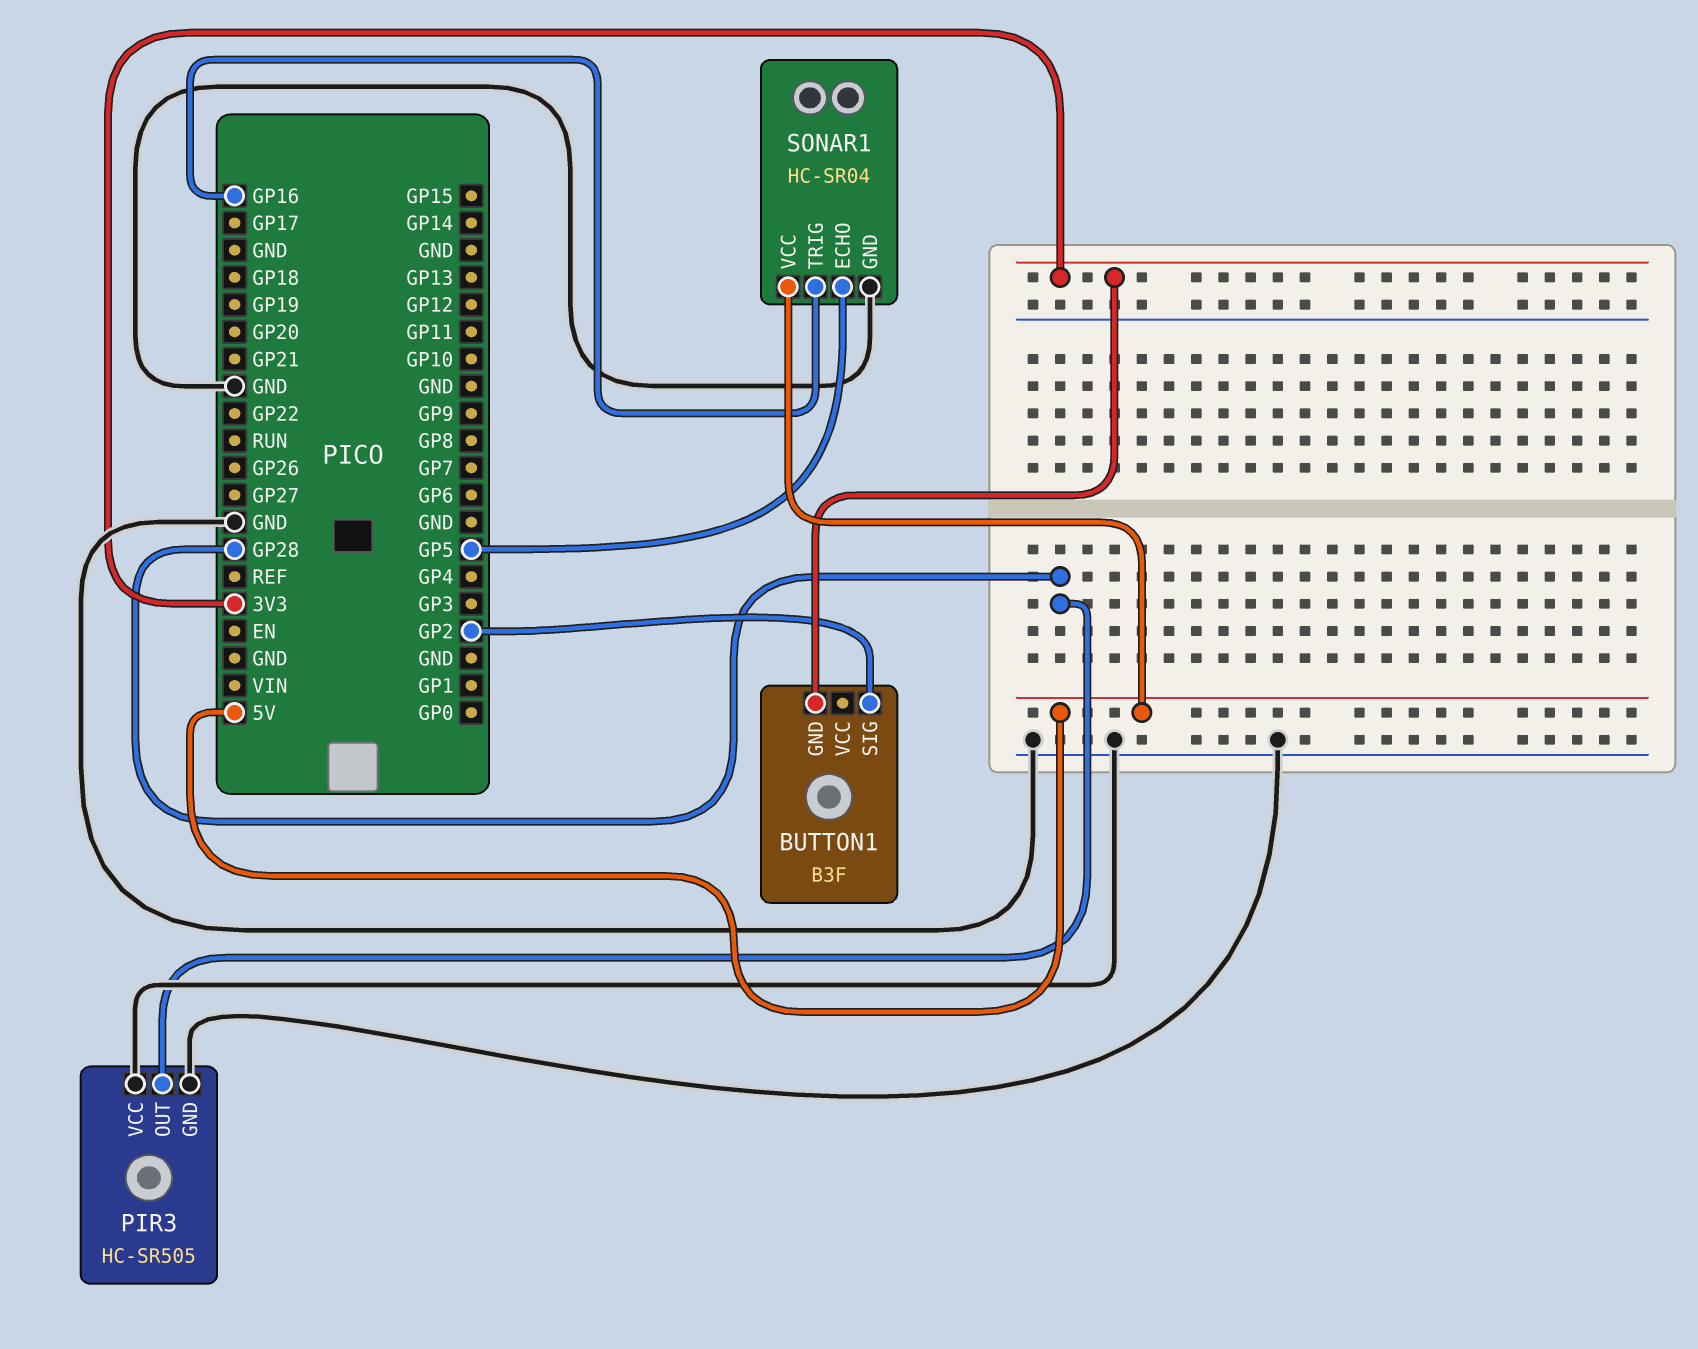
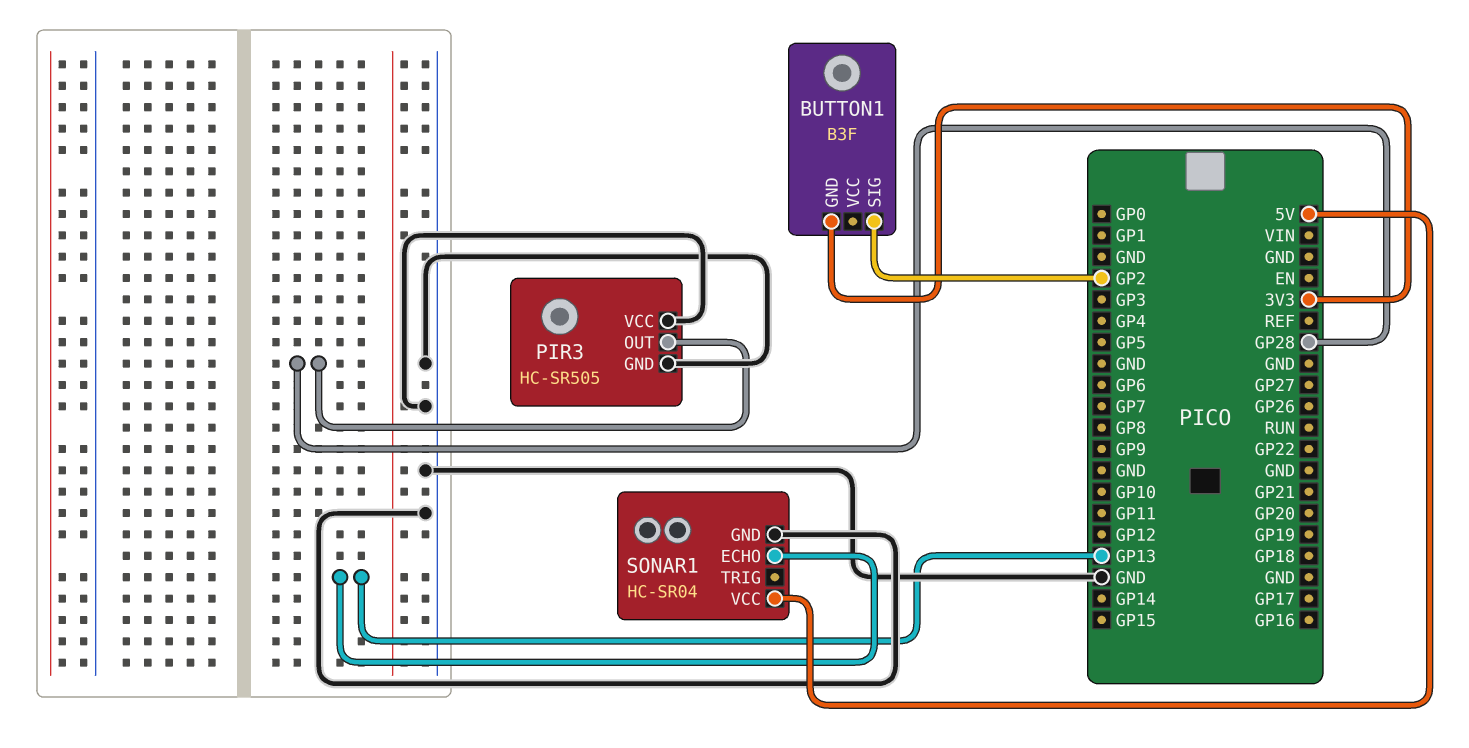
SONAR1 pin ECHO: GP5 -> GP13
SONAR1 pin TRIG: GP16 -> none

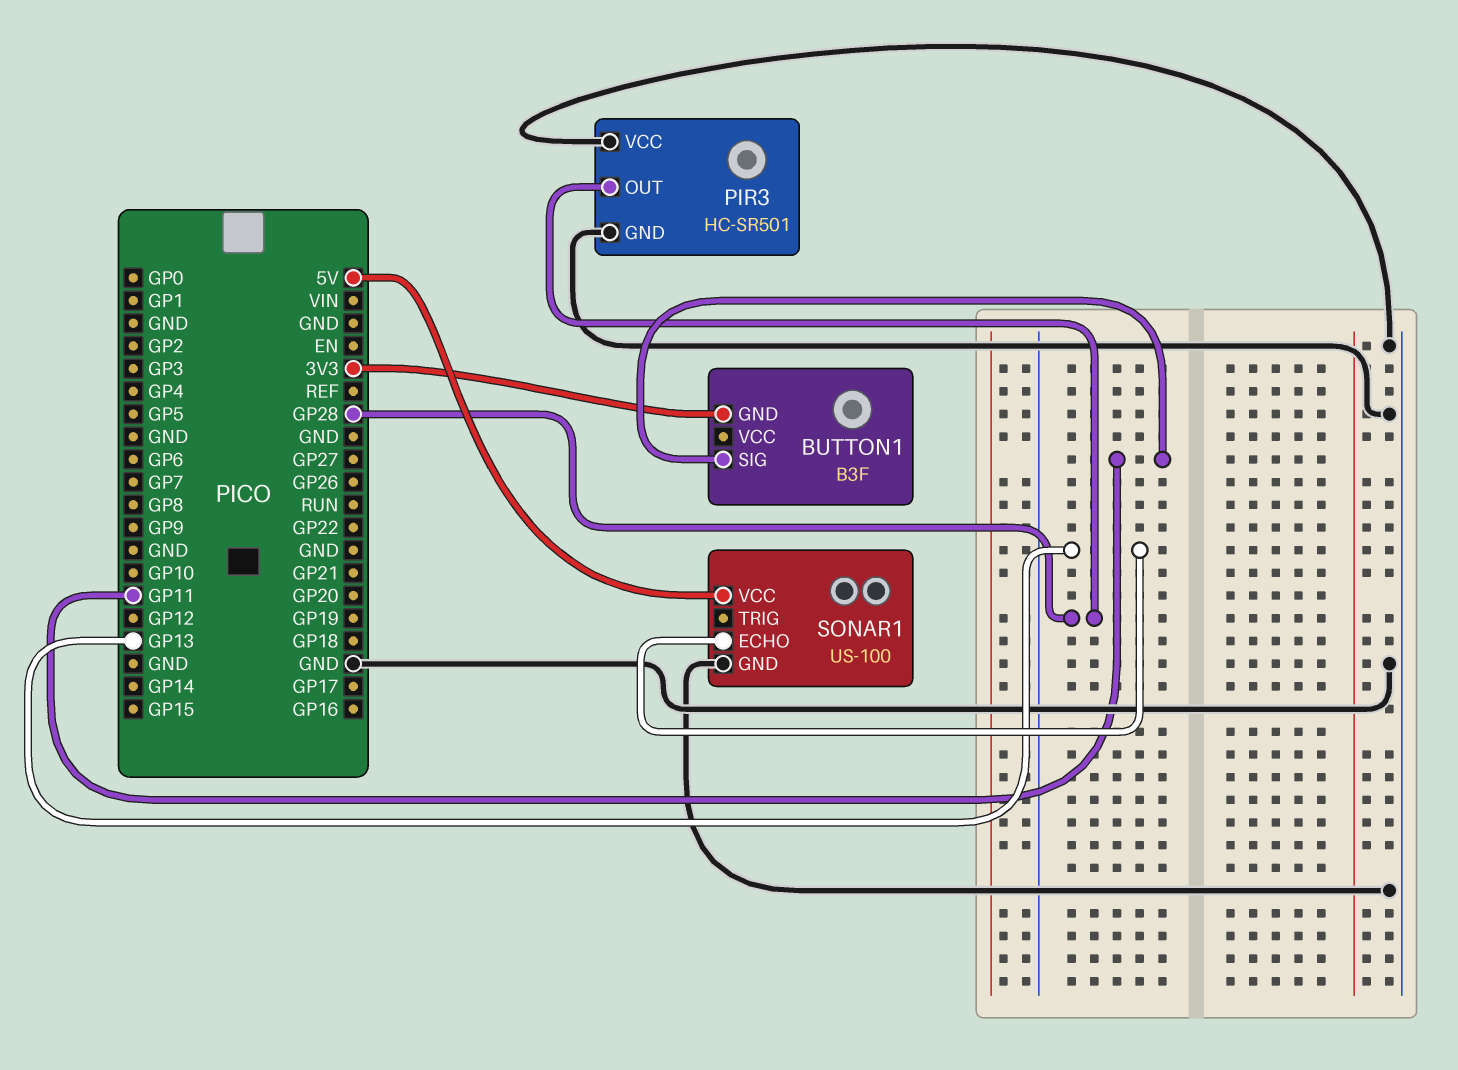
BUTTON1 pin SIG: GP2 -> GP11
PIR3: HC-SR505 -> HC-SR501
SONAR1: HC-SR04 -> US-100

